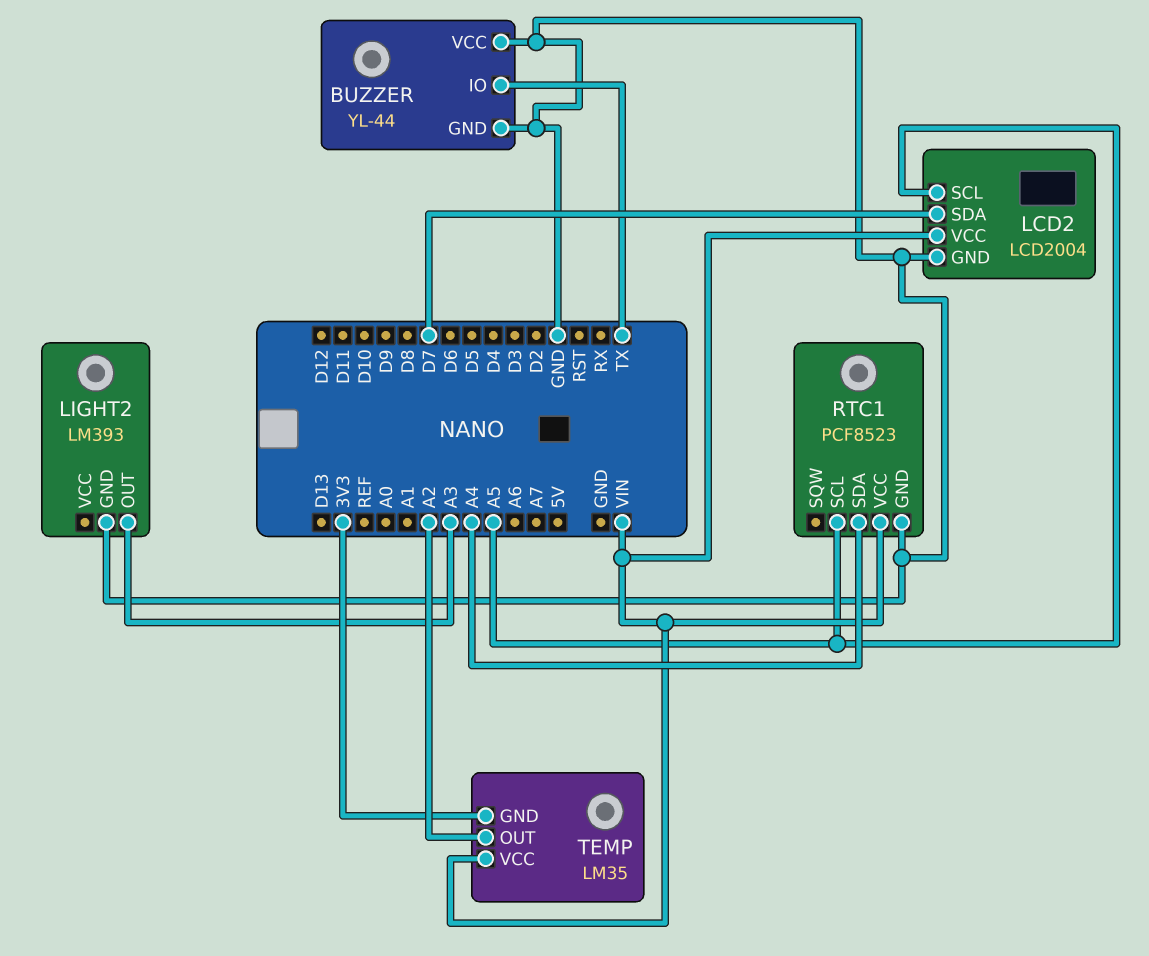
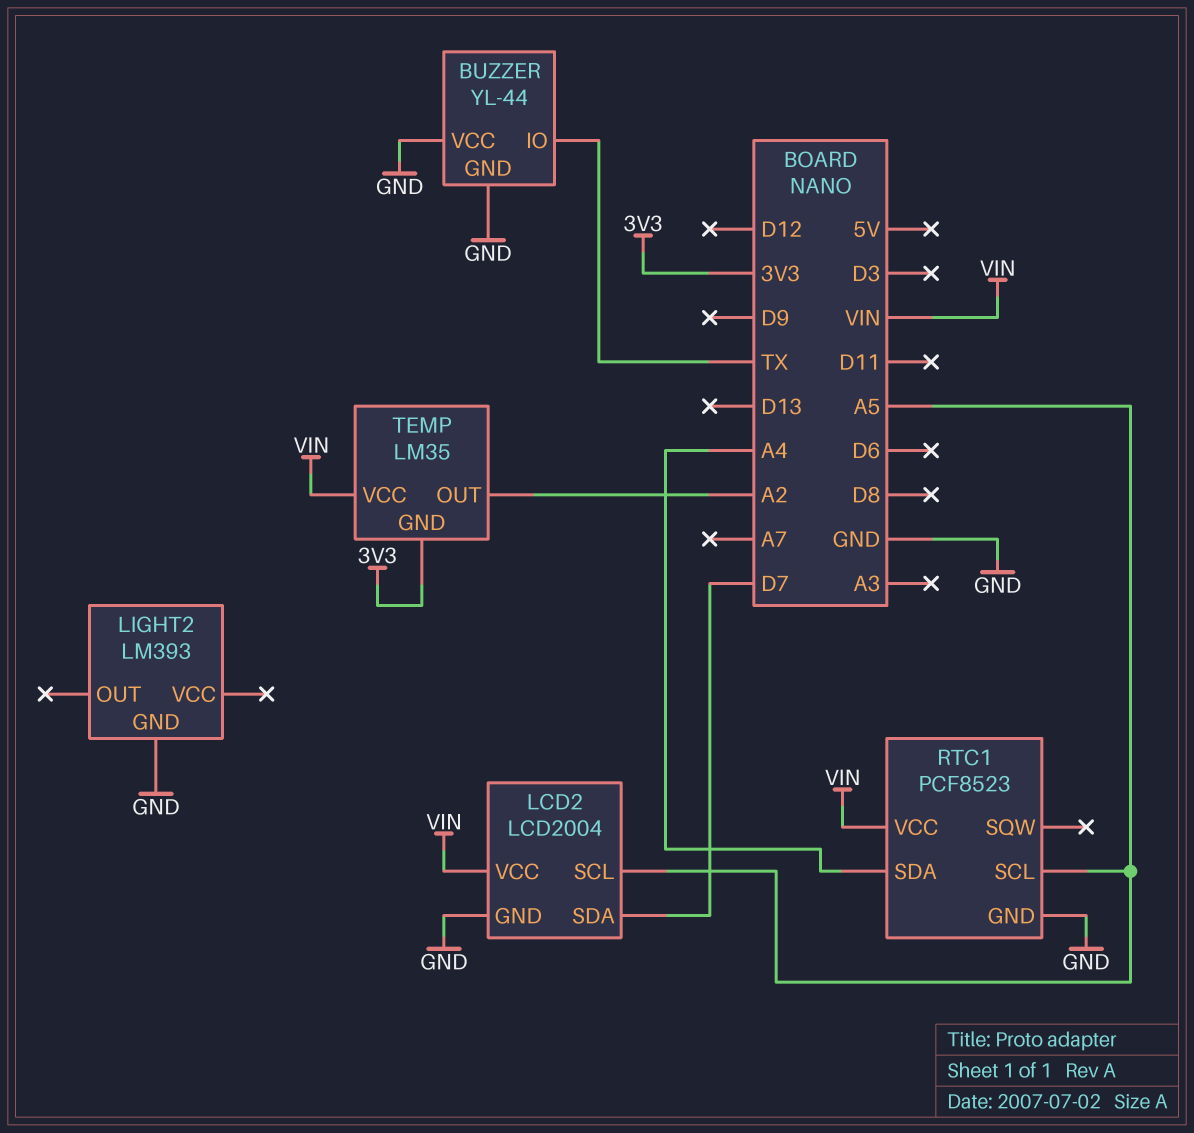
LIGHT2 pin OUT: A3 -> none

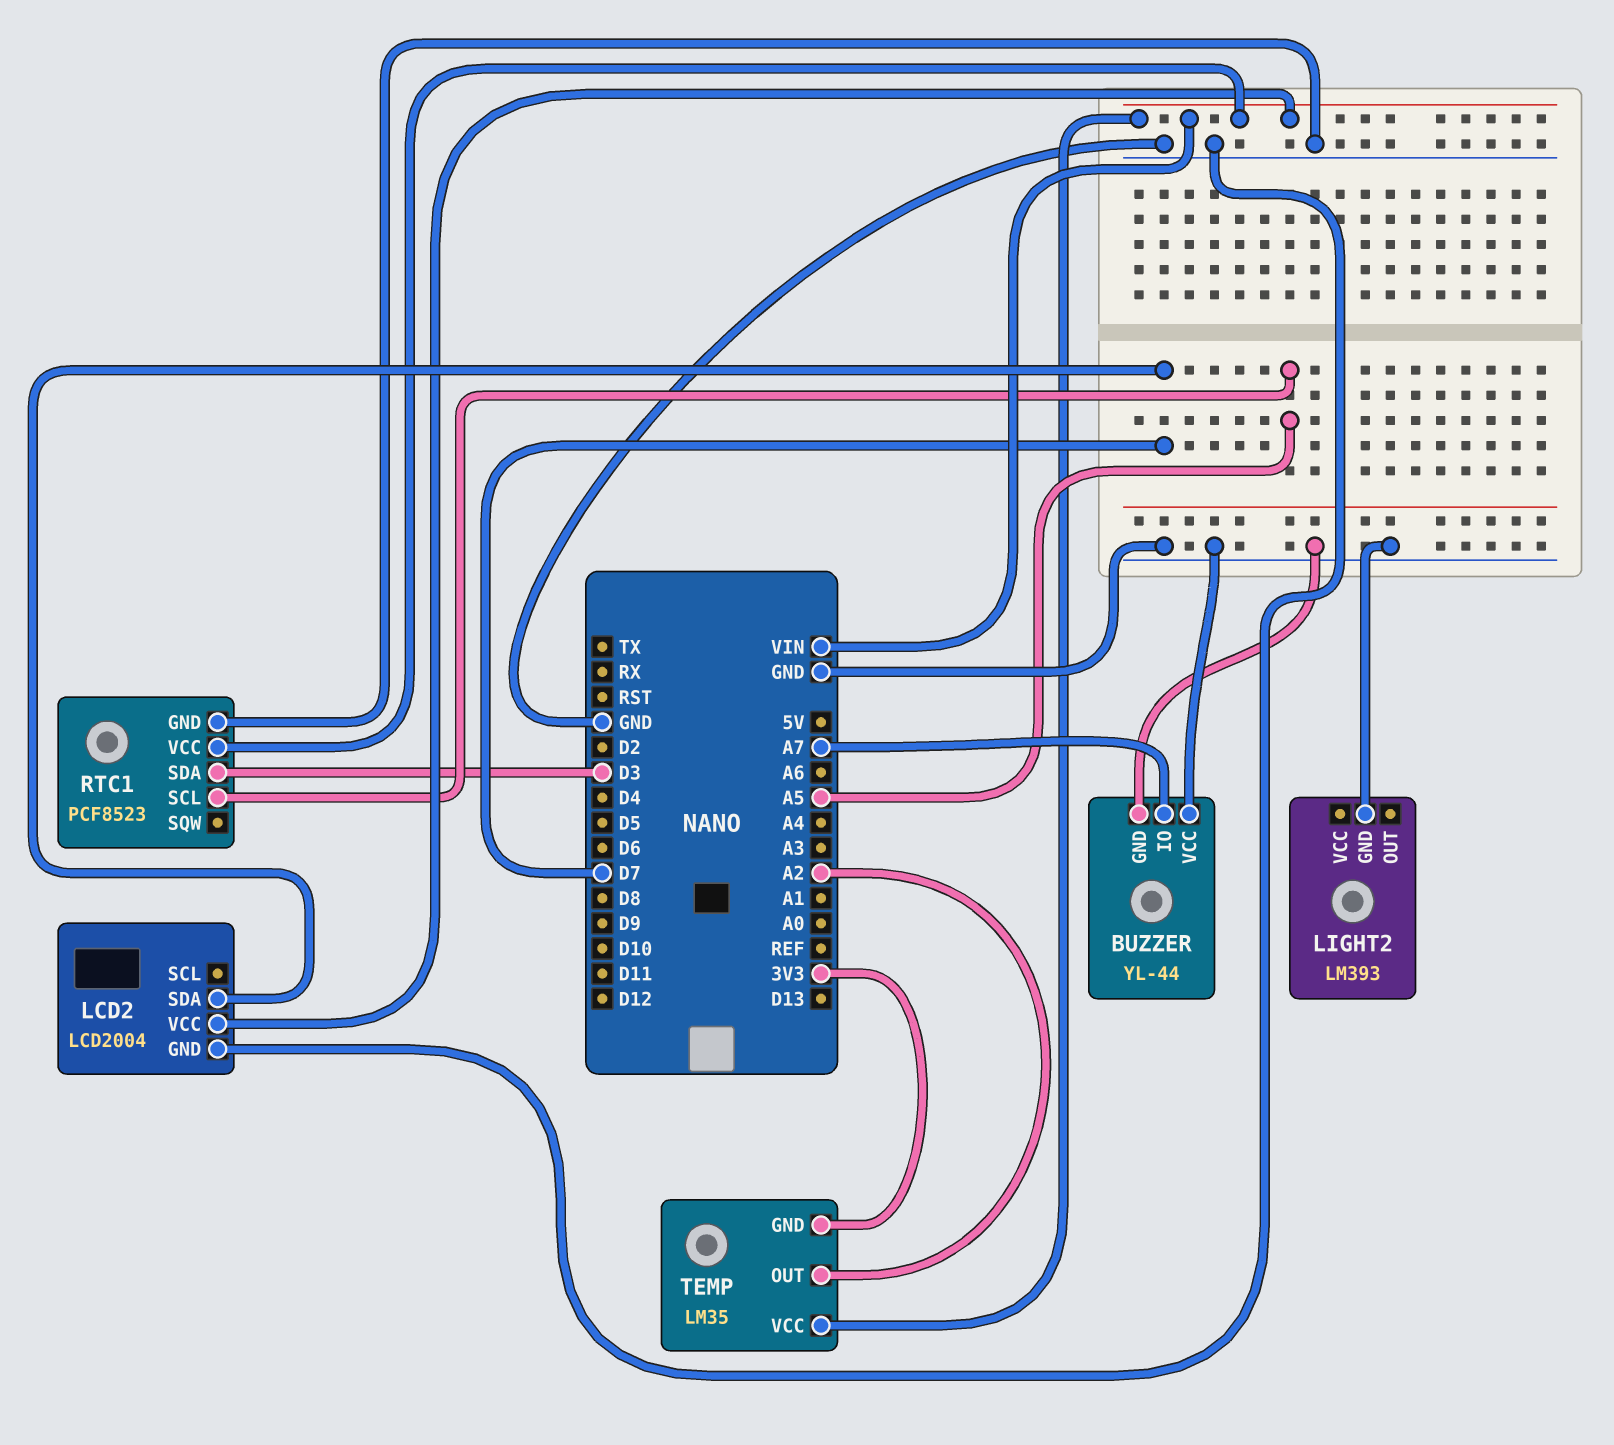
BUZZER pin IO: TX -> A7
LCD2 pin SCL: A5 -> none
RTC1 pin SDA: A4 -> D3

